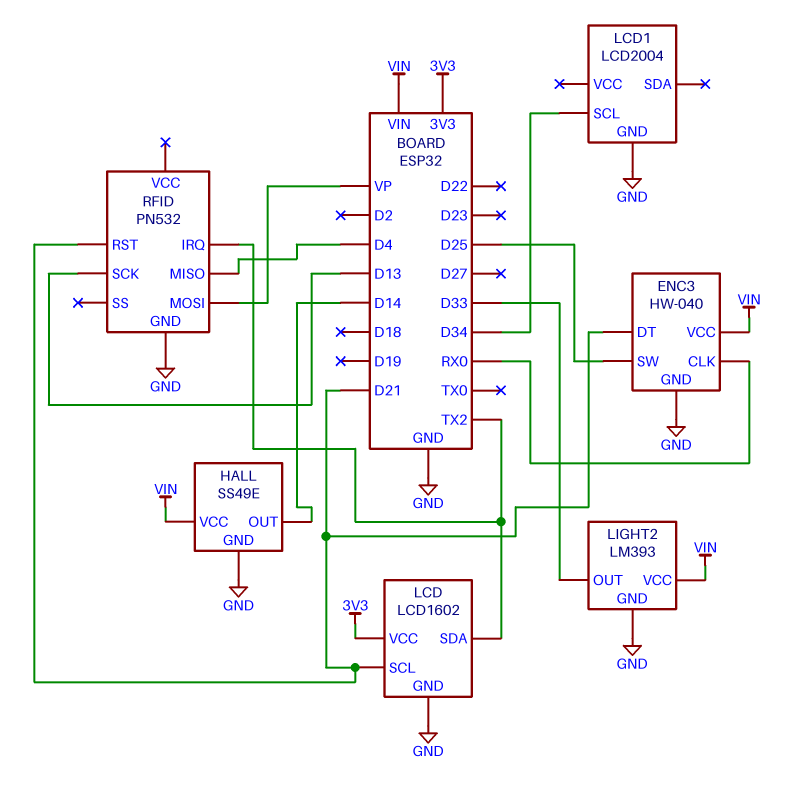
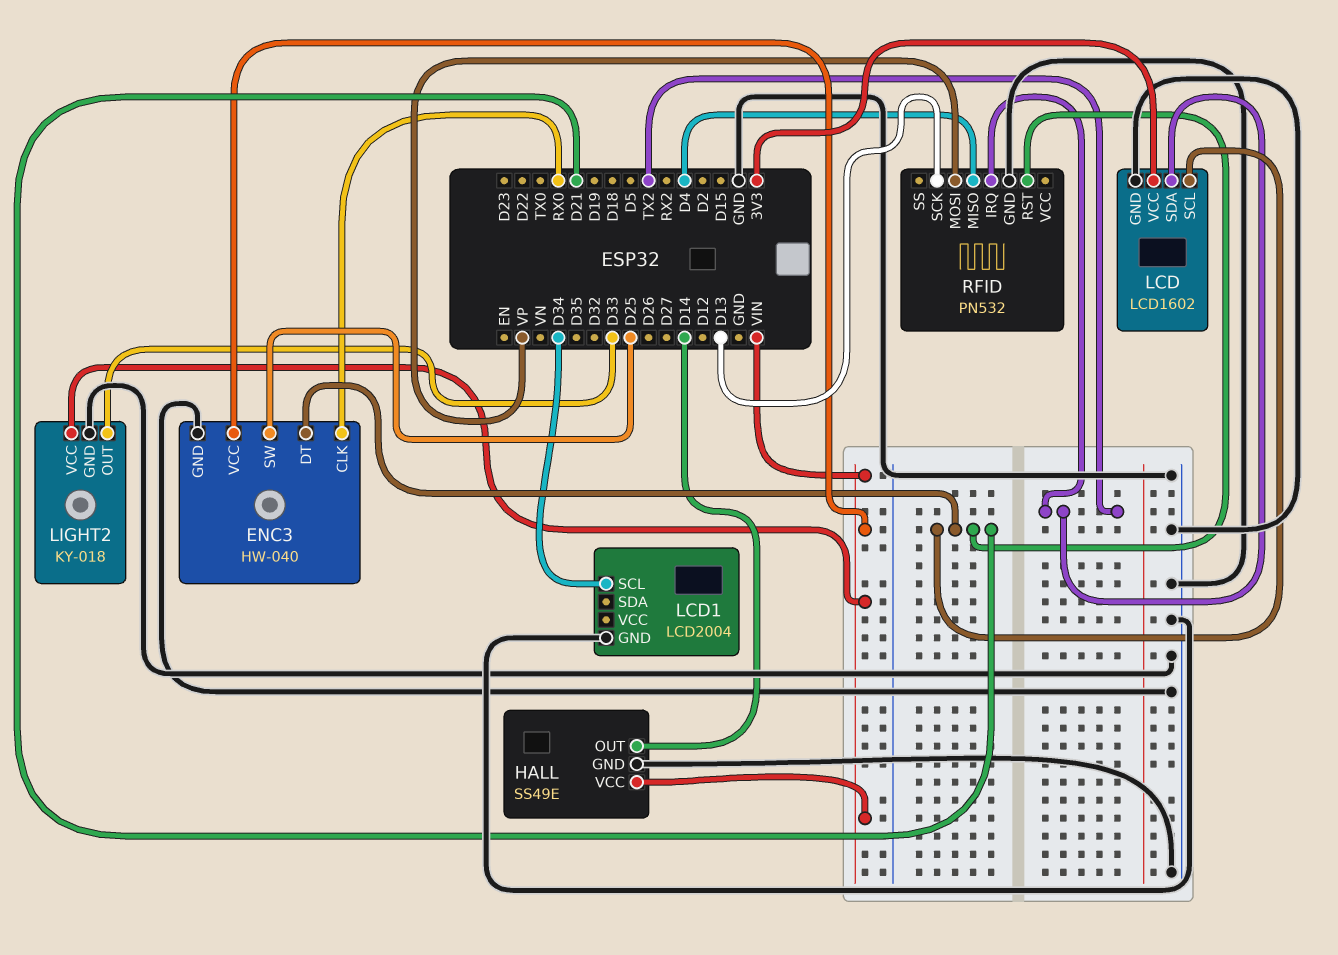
LIGHT2: LM393 -> KY-018

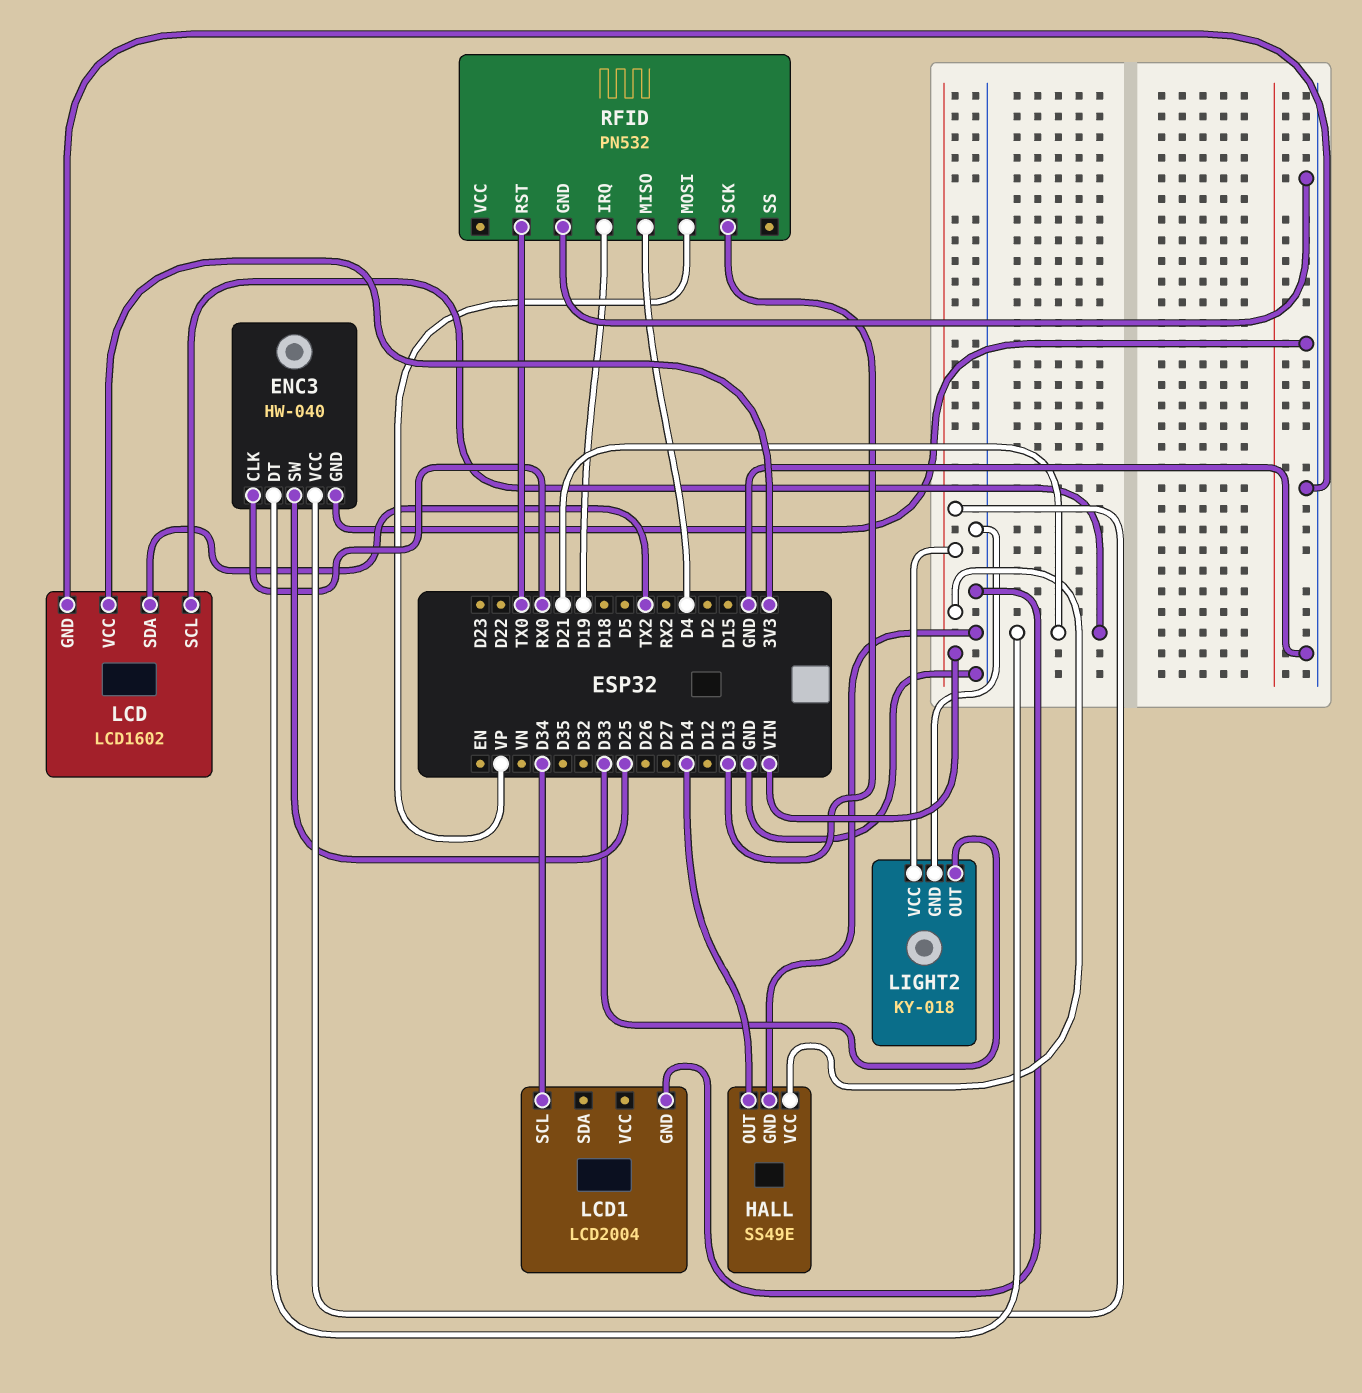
RFID pin IRQ: TX2 -> D19
RFID pin RST: D21 -> TX0

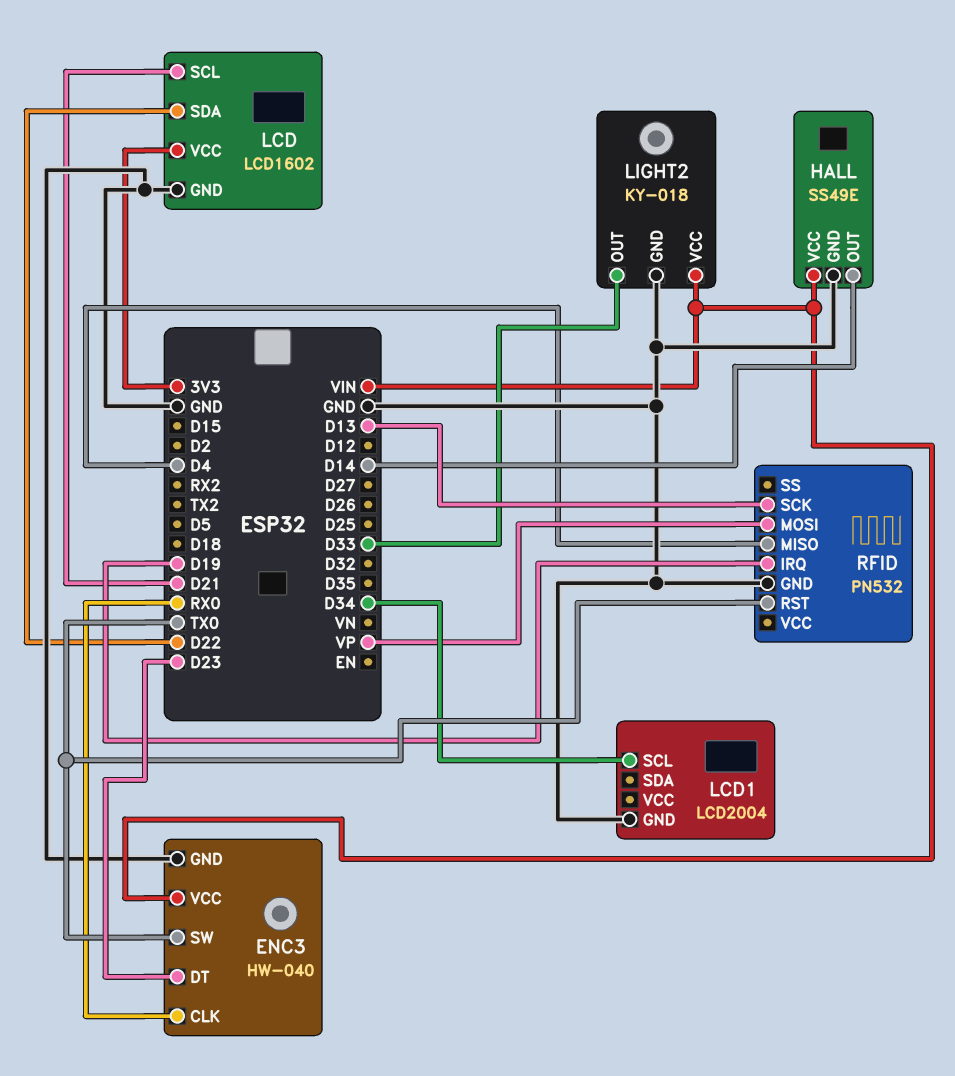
ENC3 pin DT: D21 -> D23
ENC3 pin SW: D25 -> TX0
LCD pin SDA: TX2 -> D22

